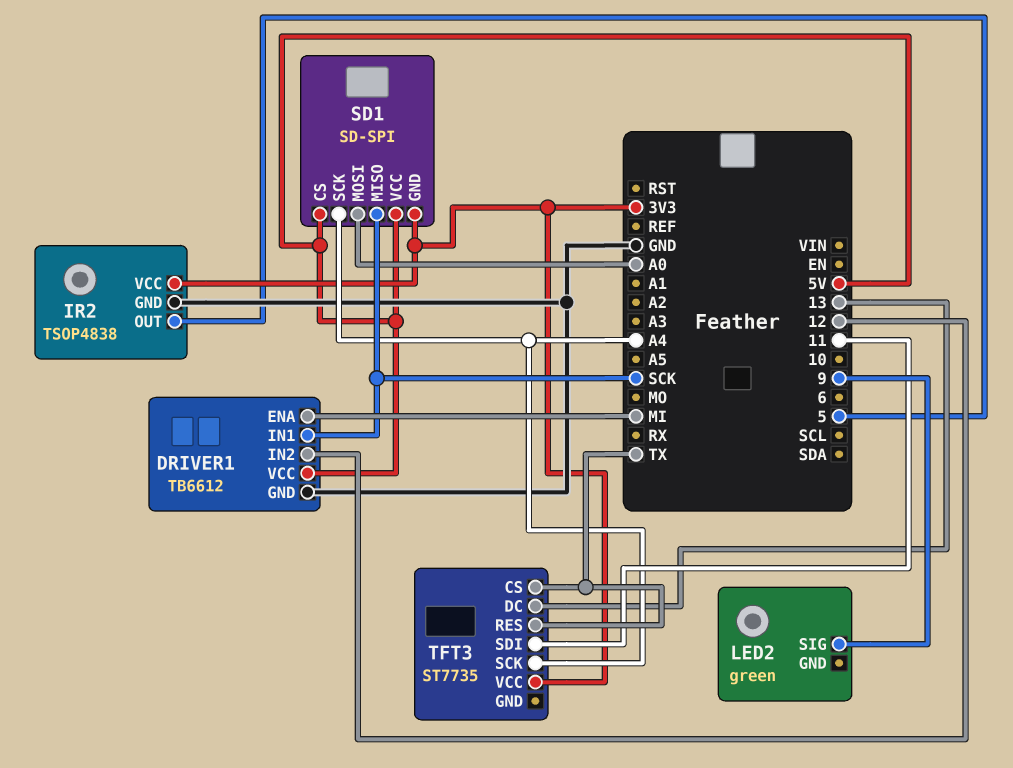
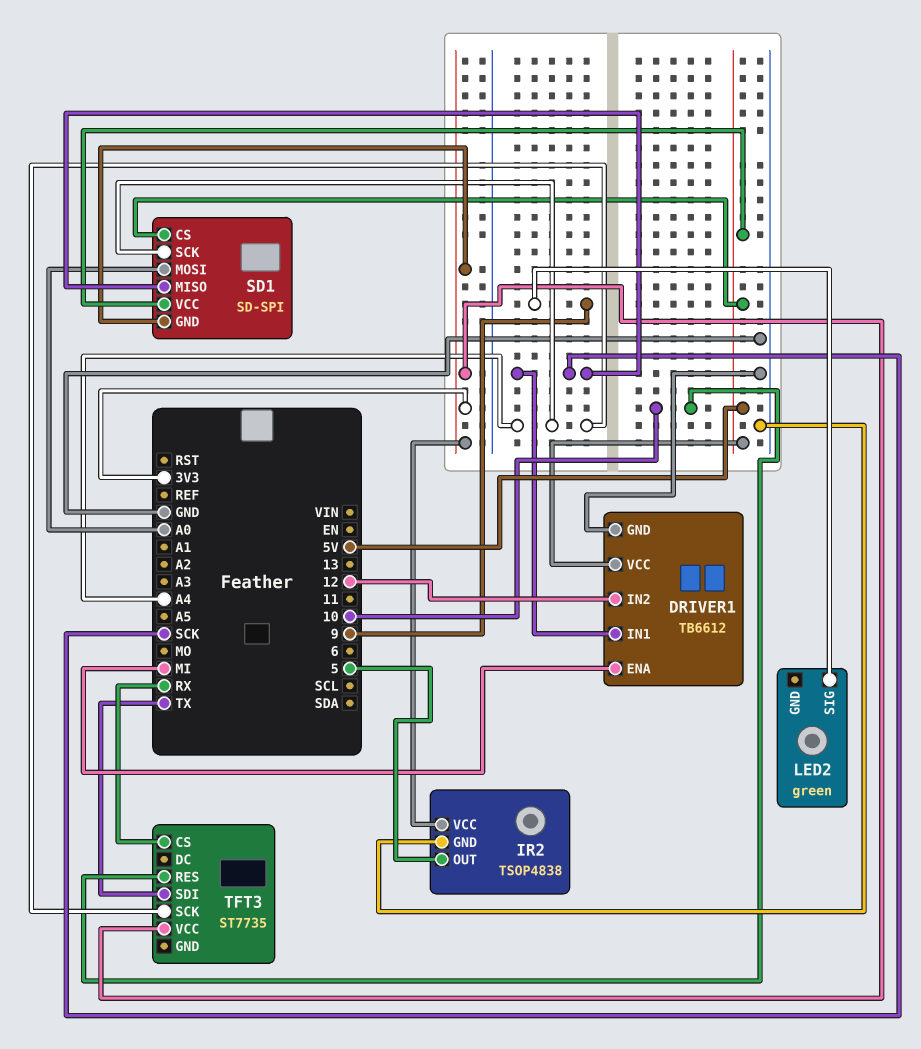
TFT3 pin CS: TX -> RX
TFT3 pin DC: 13 -> none
TFT3 pin RES: TX -> 10
TFT3 pin SDI: 11 -> TX

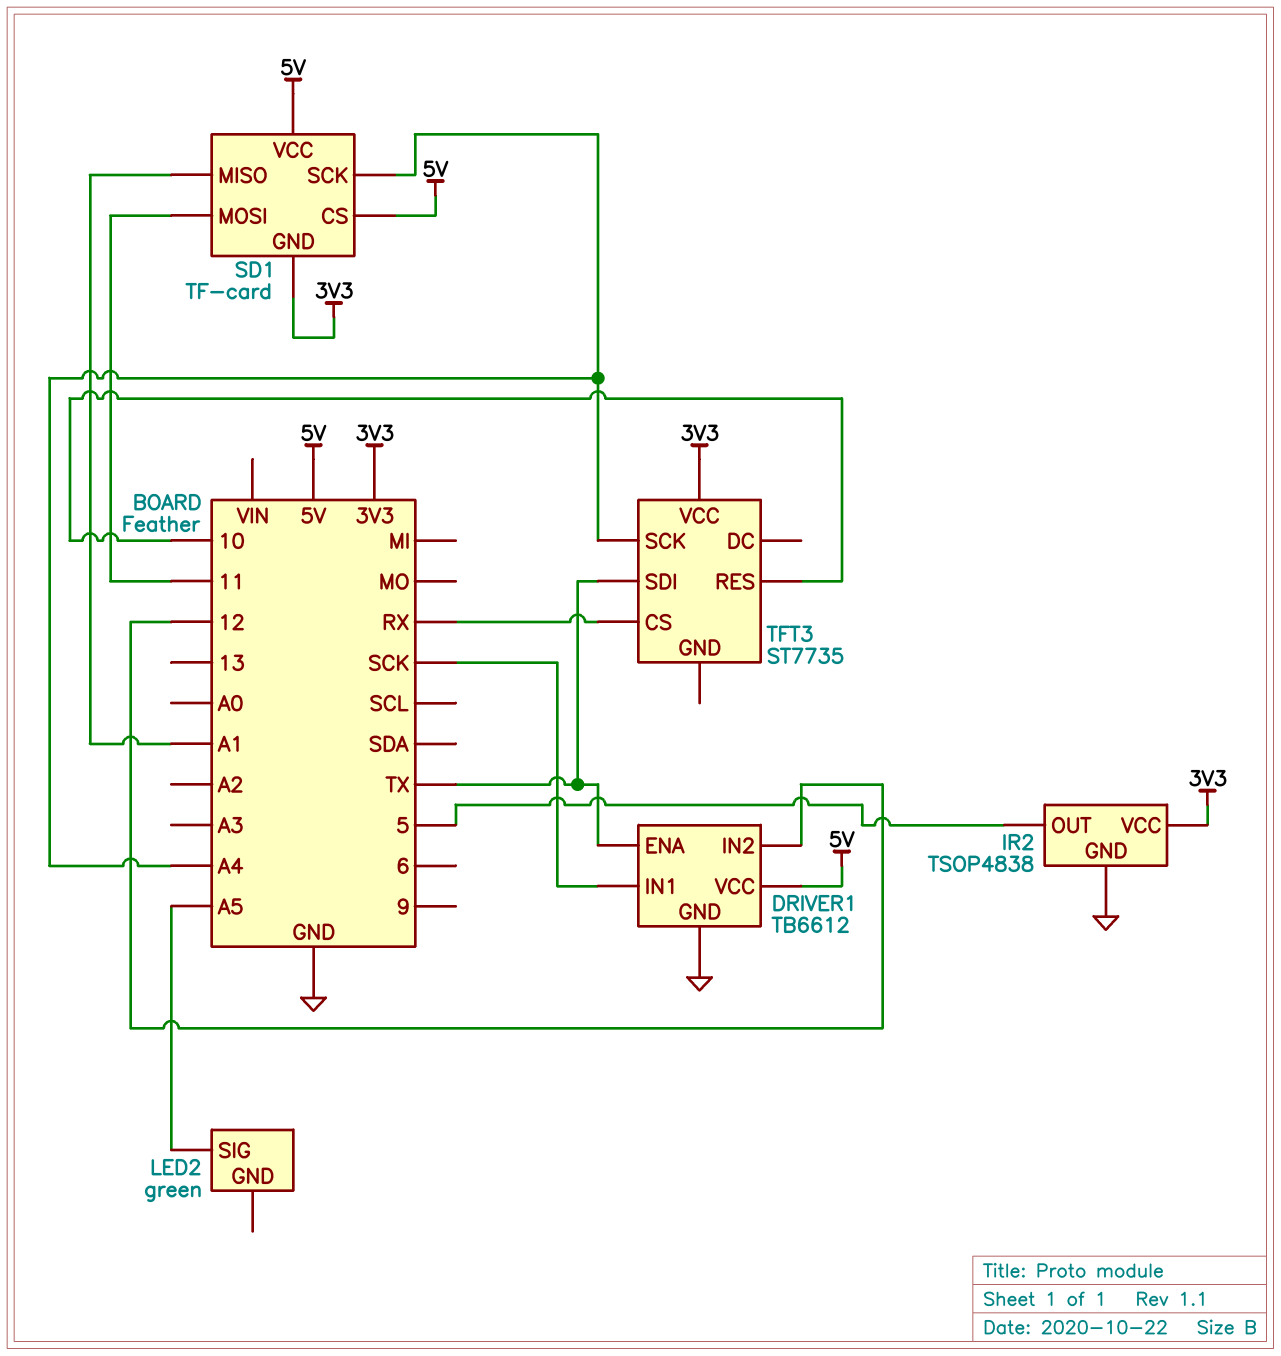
DRIVER1 pin ENA: MI -> TX
LED2 pin SIG: 9 -> A5
SD1: SD-SPI -> TF-card
SD1 pin MISO: SCK -> A1
SD1 pin MOSI: A0 -> 11

